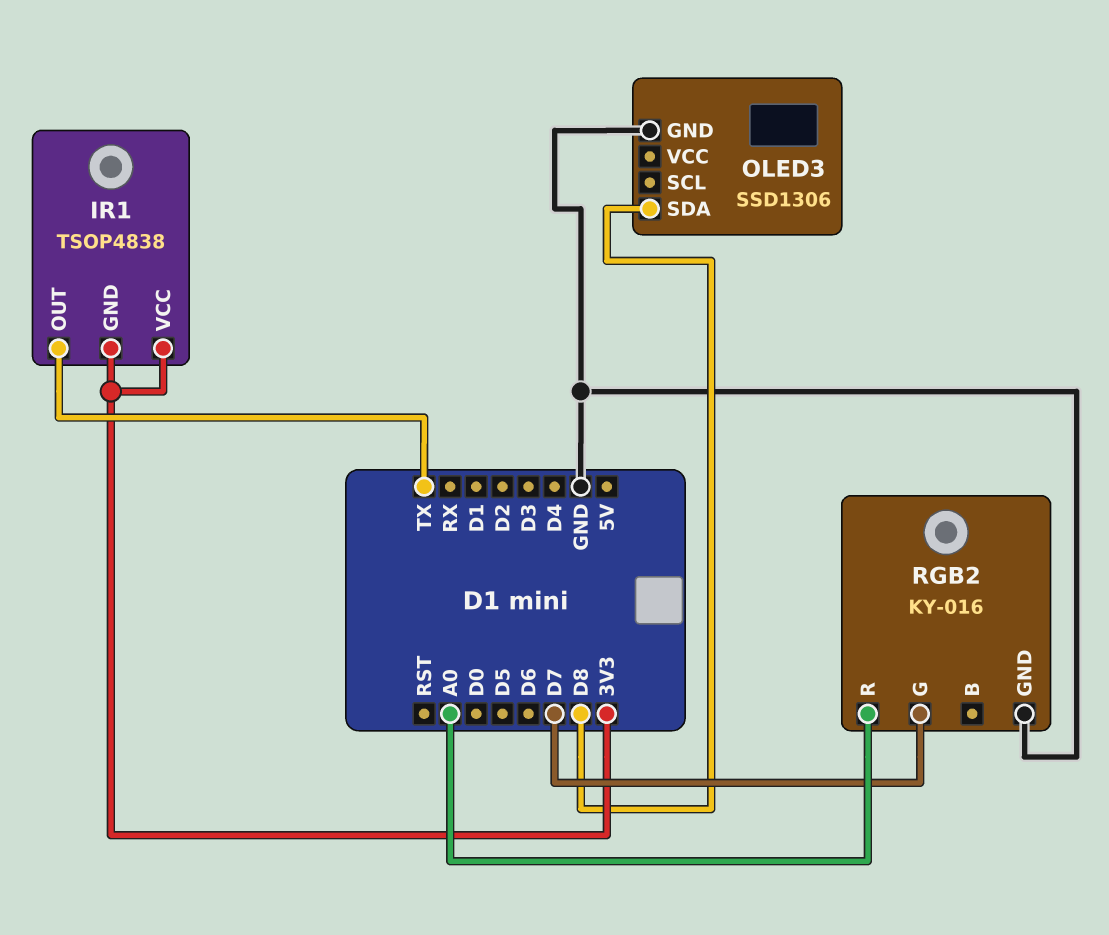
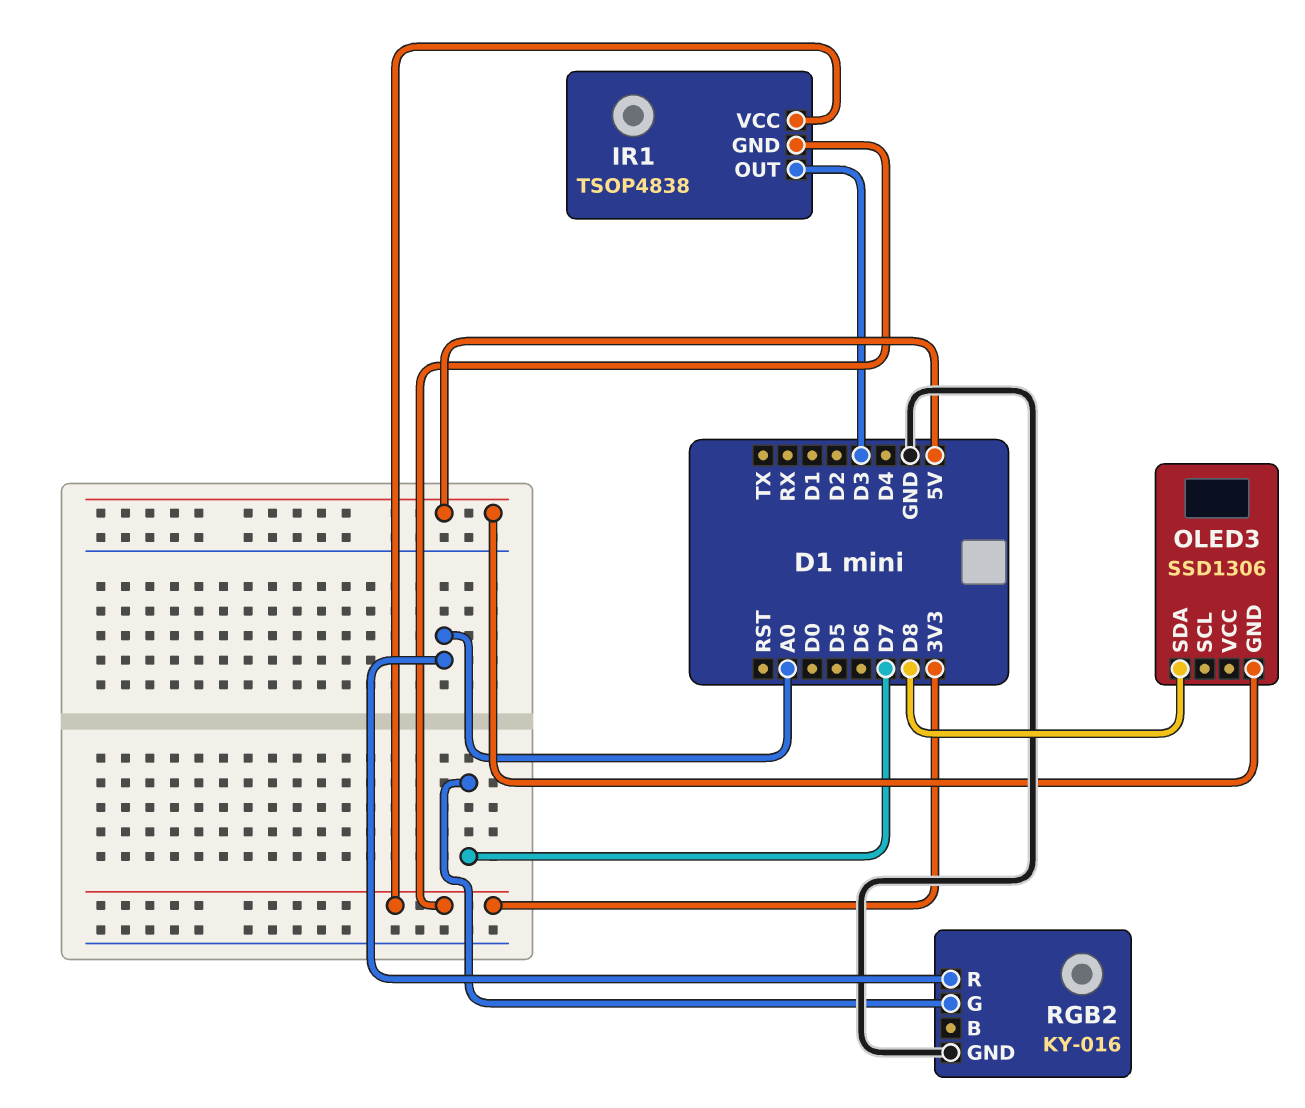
IR1 pin OUT: TX -> D3
OLED3 pin GND: GND -> 5V

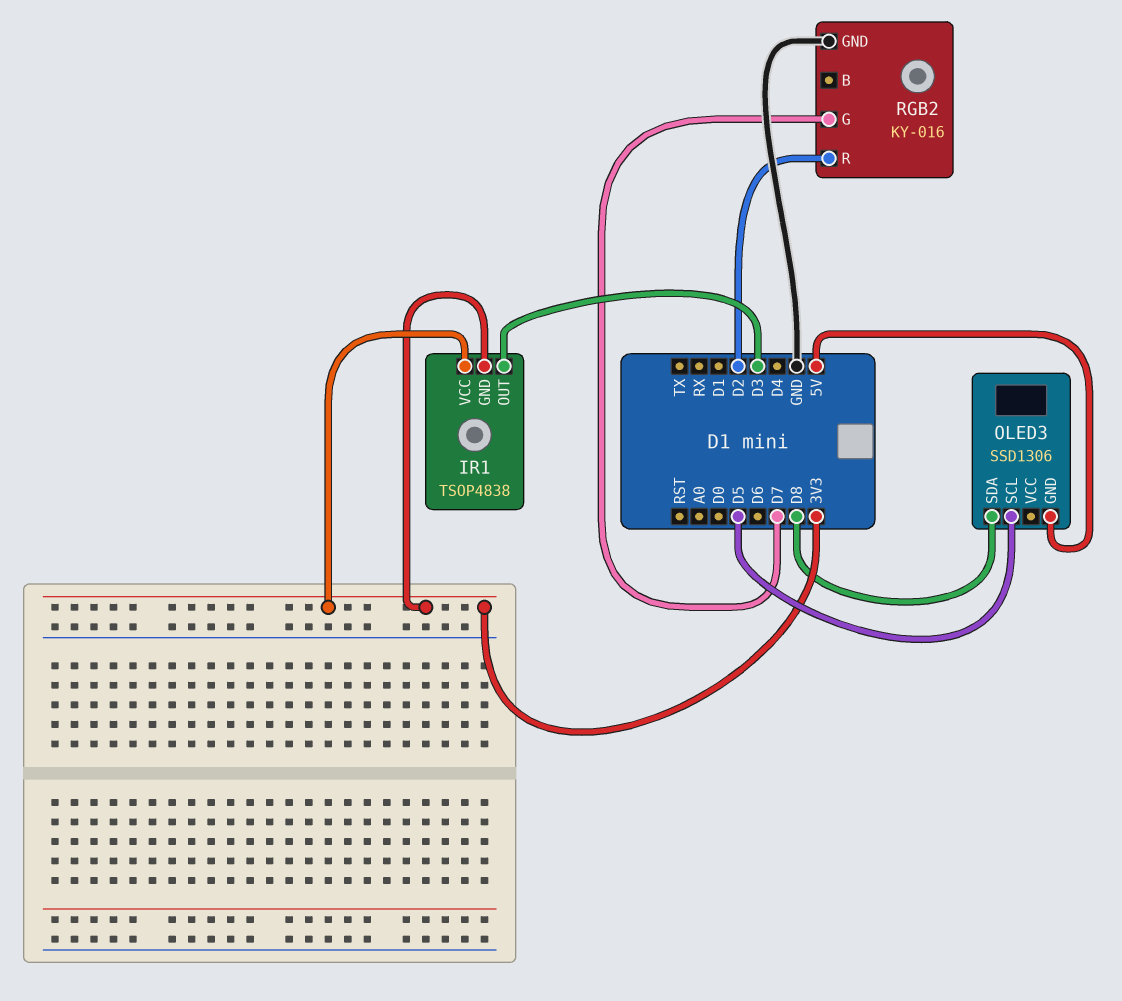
OLED3 pin SCL: none -> D5
RGB2 pin R: A0 -> D2

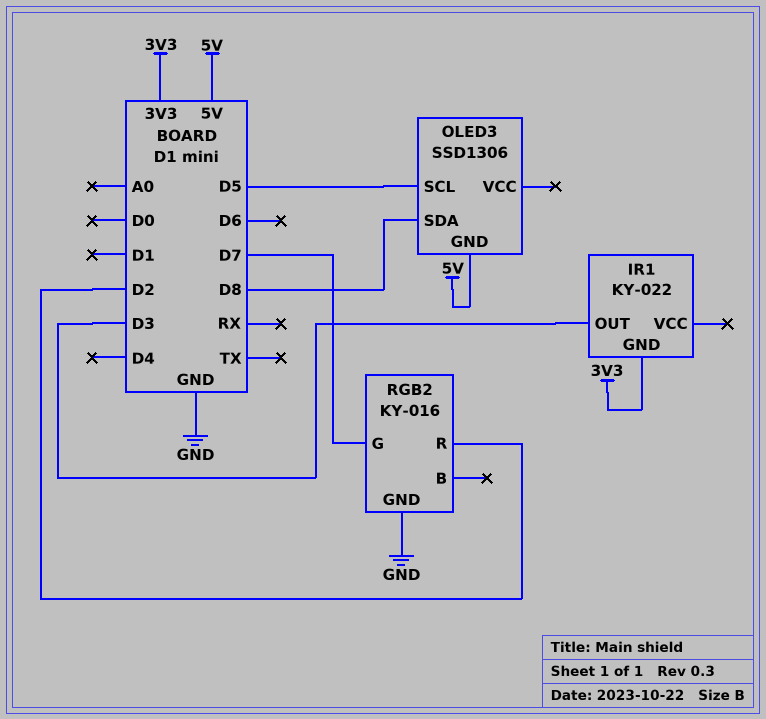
IR1: TSOP4838 -> KY-022
IR1 pin VCC: 3V3 -> none

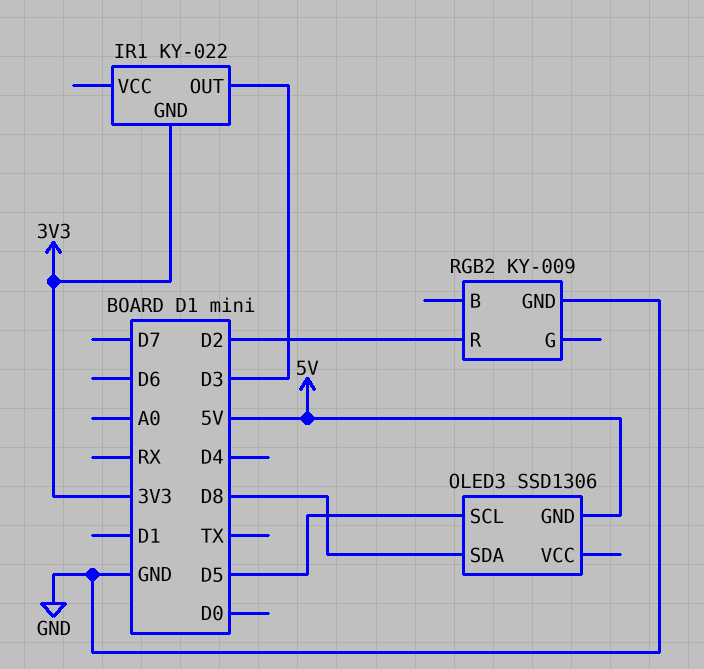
RGB2: KY-016 -> KY-009
RGB2 pin G: D7 -> none

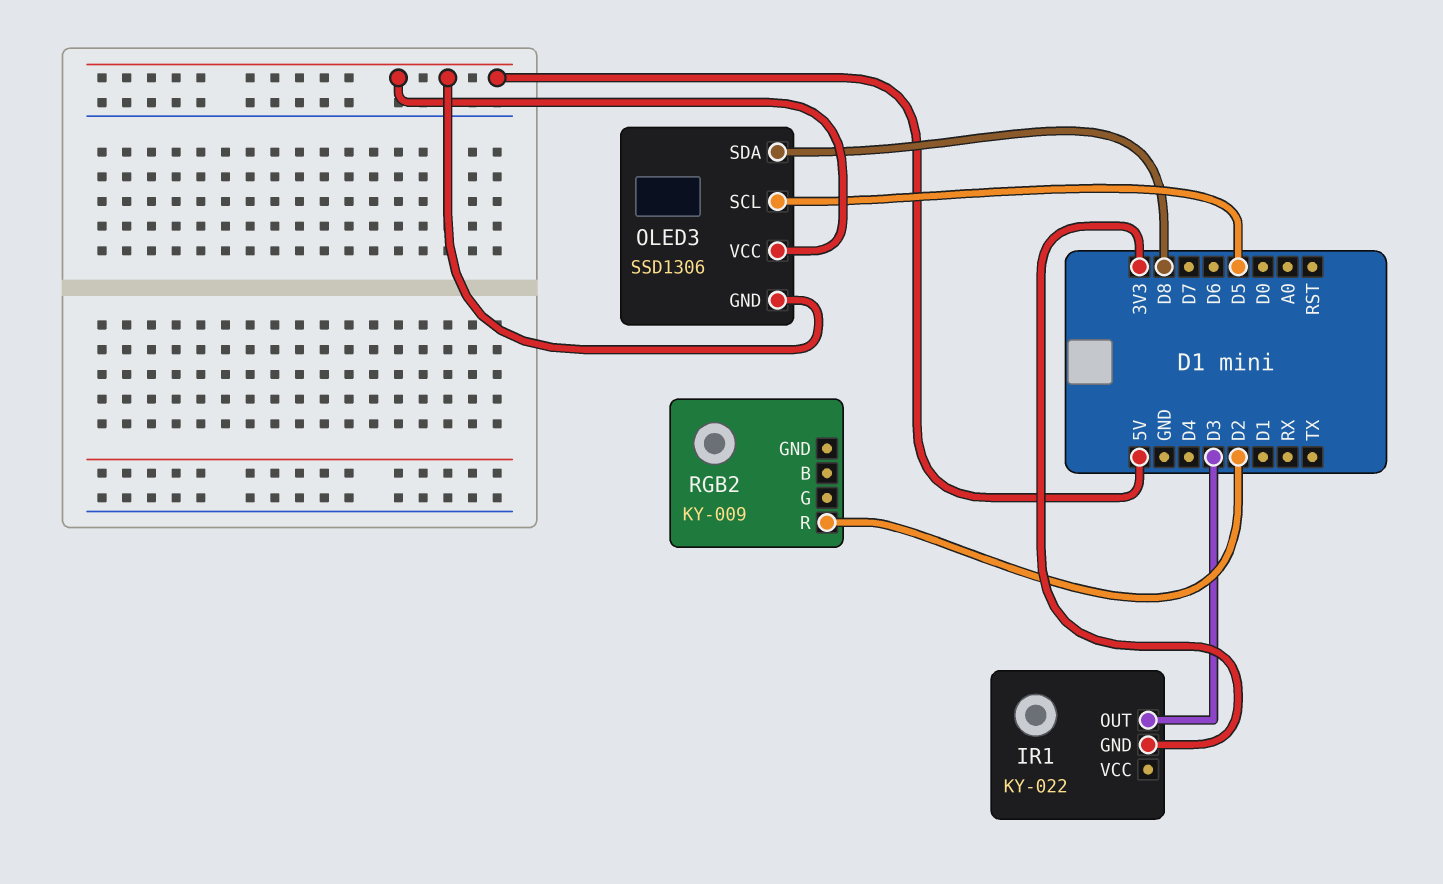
OLED3 pin VCC: none -> 5V
RGB2 pin GND: GND -> none

